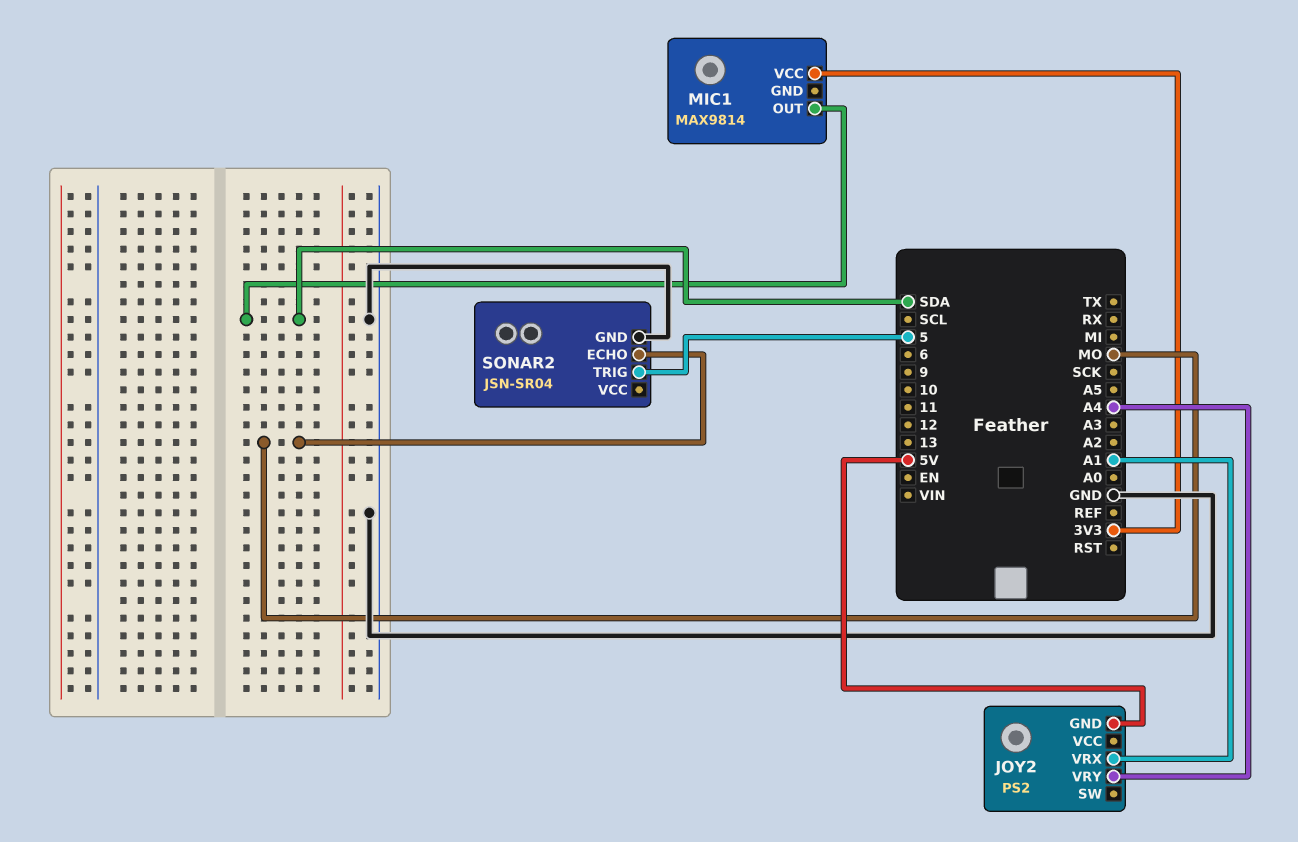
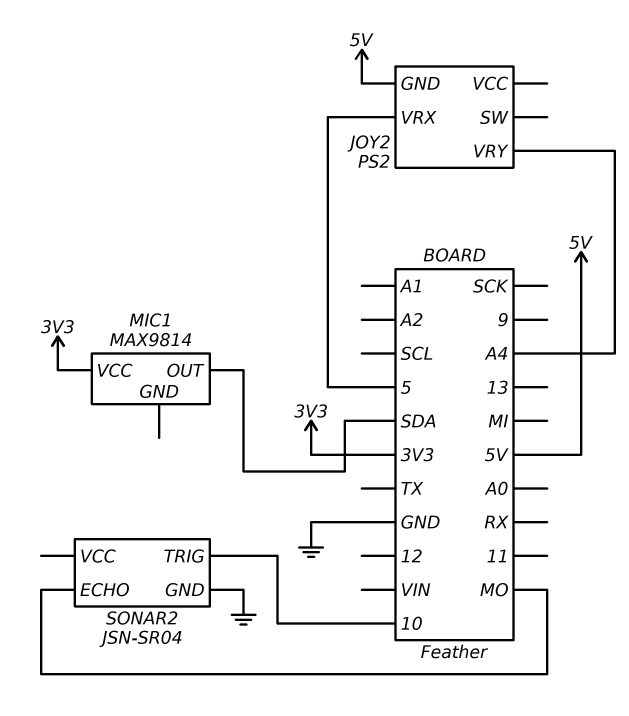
JOY2 pin VRX: A1 -> 5
SONAR2 pin TRIG: 5 -> 10

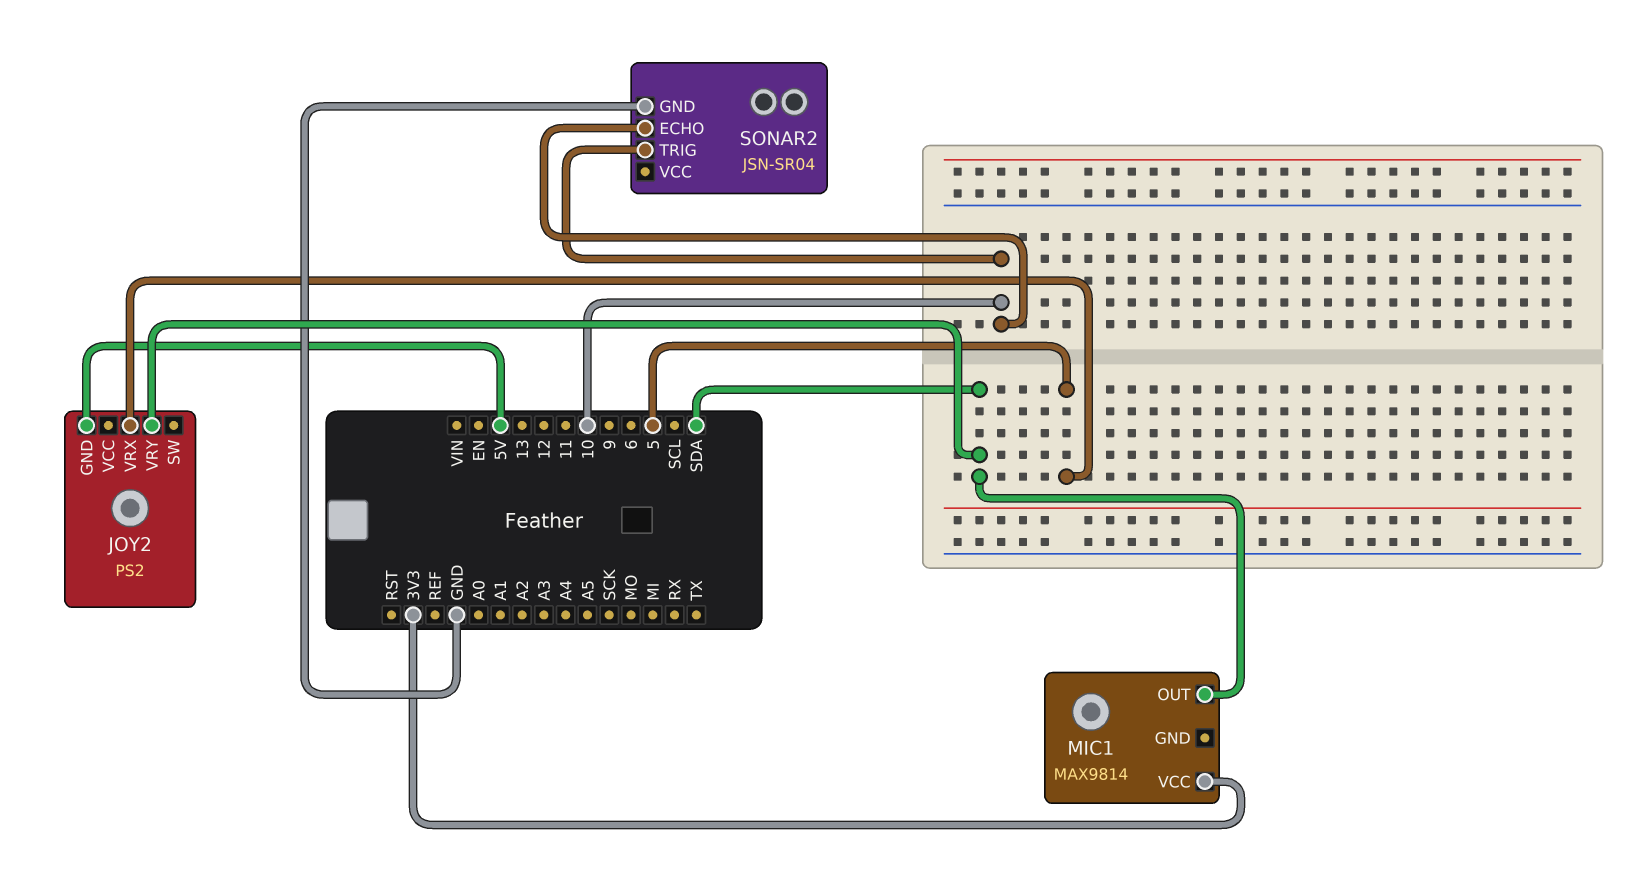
JOY2 pin VRY: A4 -> SDA
SONAR2 pin ECHO: MO -> 10

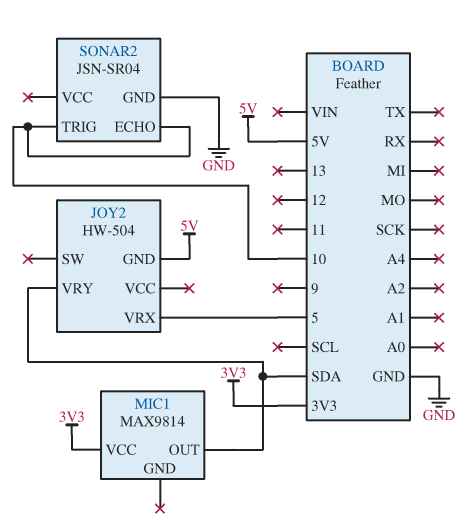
JOY2: PS2 -> HW-504

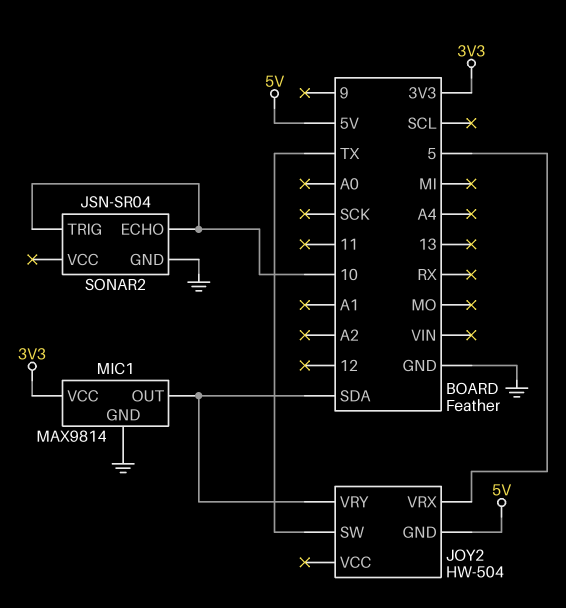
JOY2 pin SW: none -> TX
MIC1 pin GND: none -> GND

